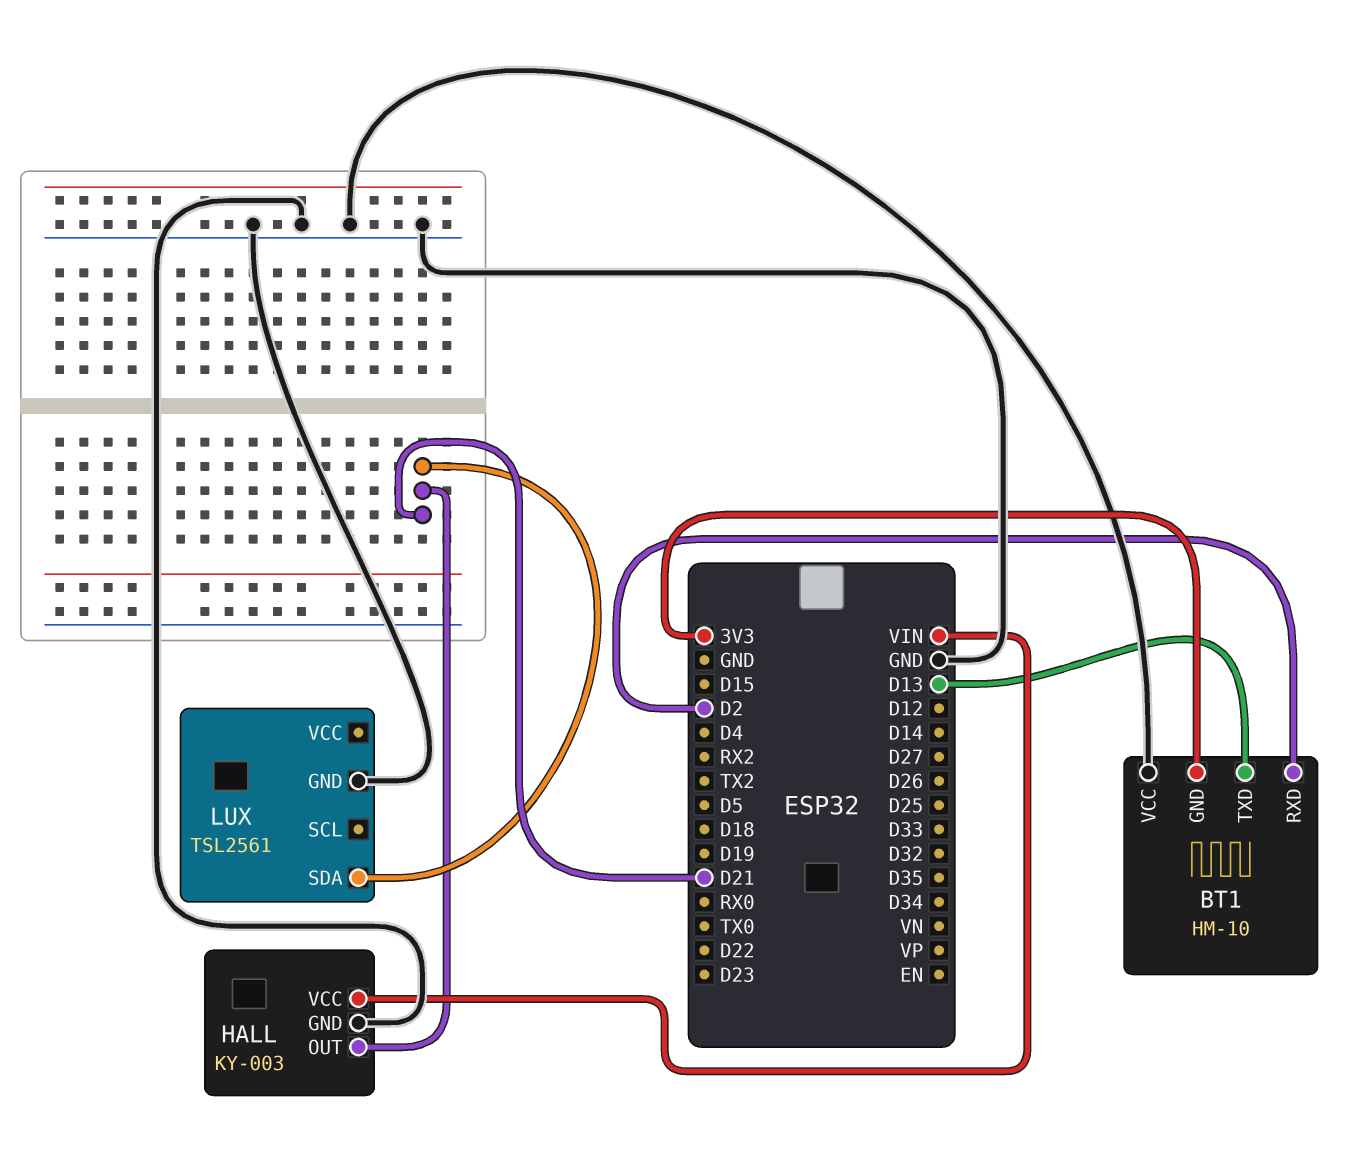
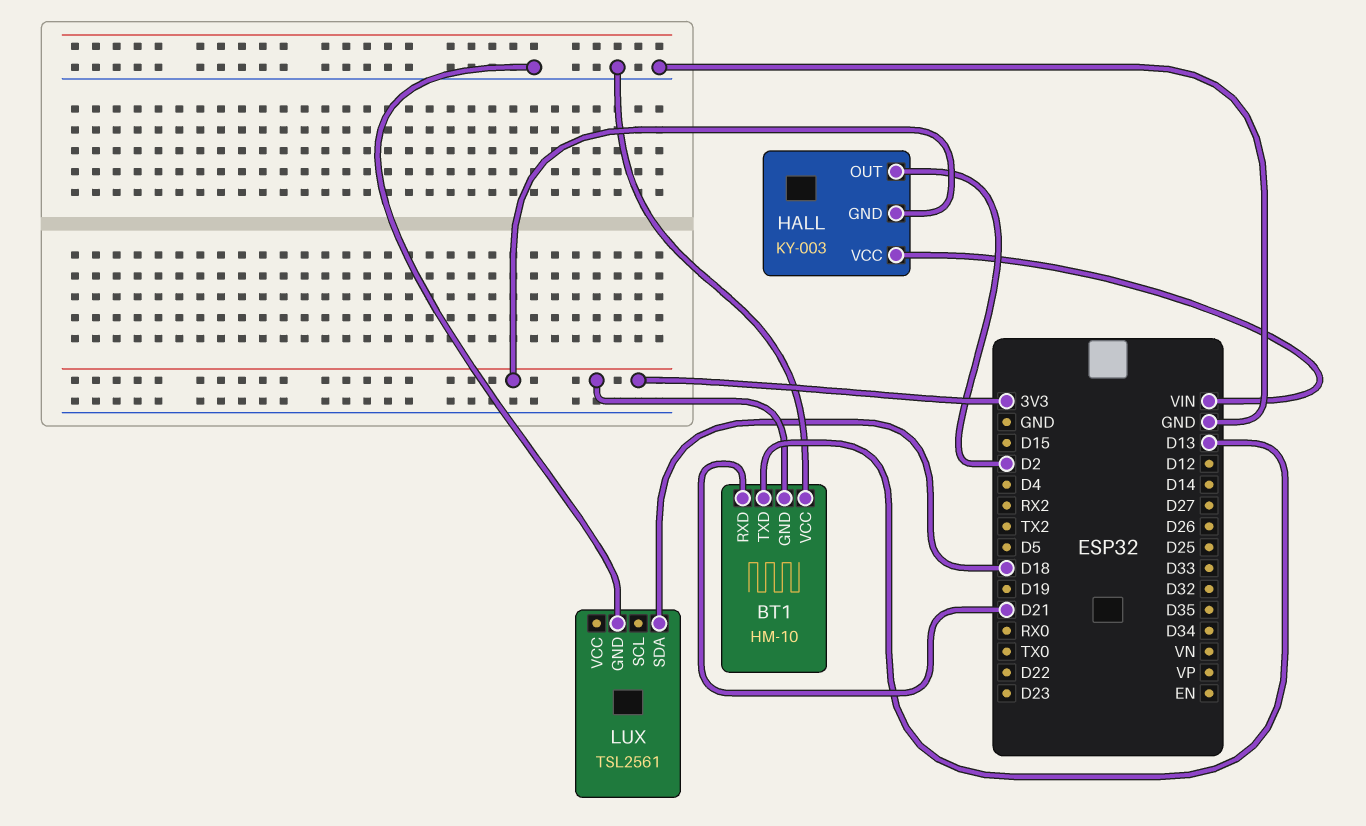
BT1 pin RXD: D2 -> D21
HALL pin GND: GND -> 3V3
HALL pin OUT: D21 -> D2
LUX pin SDA: D21 -> D18

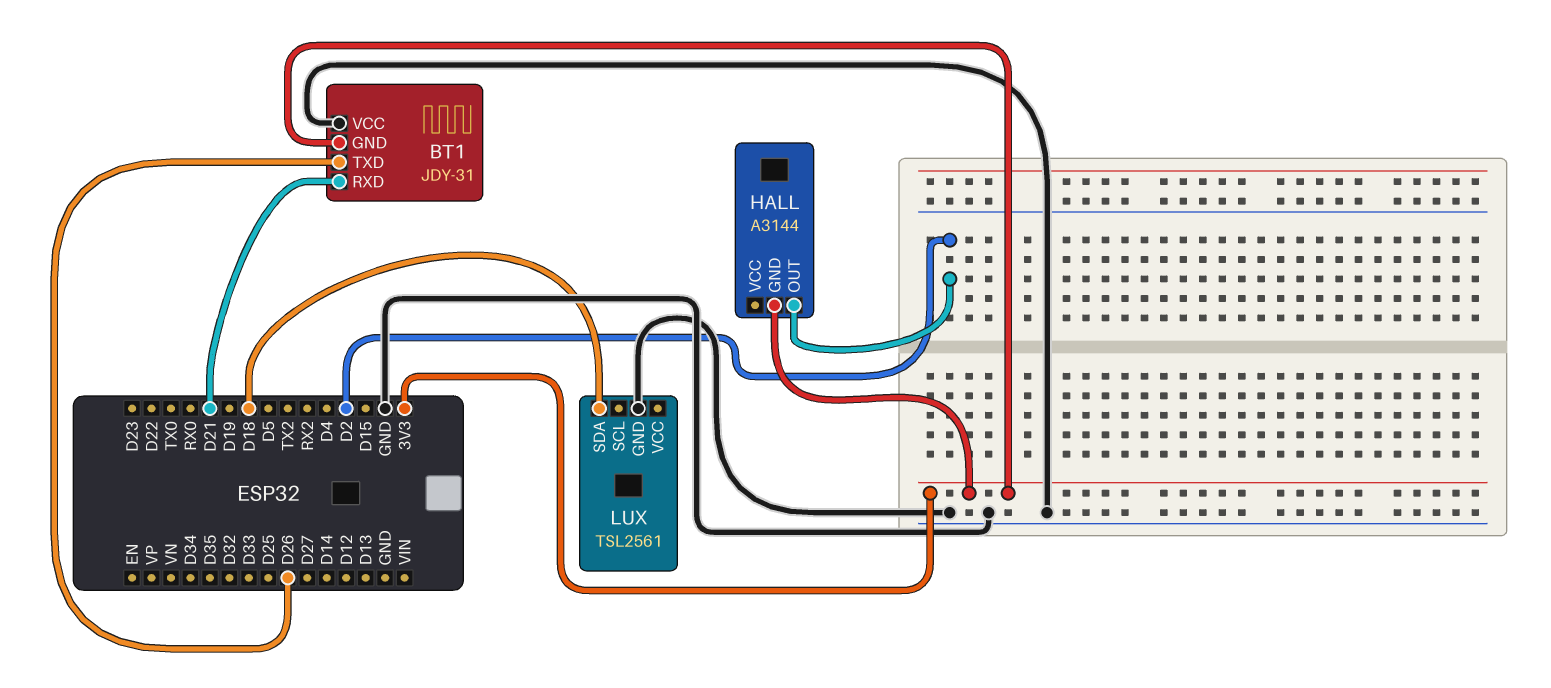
BT1: HM-10 -> JDY-31
BT1 pin TXD: D13 -> D26
HALL: KY-003 -> A3144
HALL pin VCC: VIN -> none

